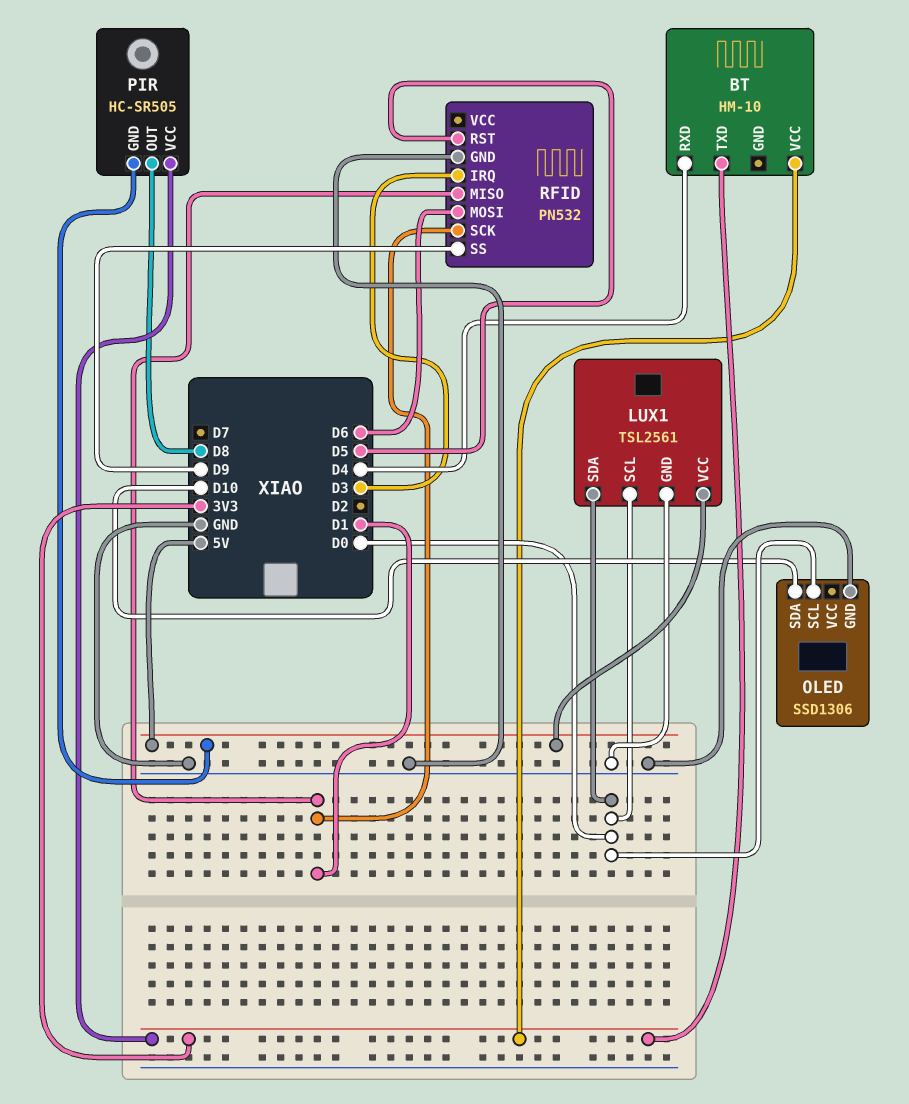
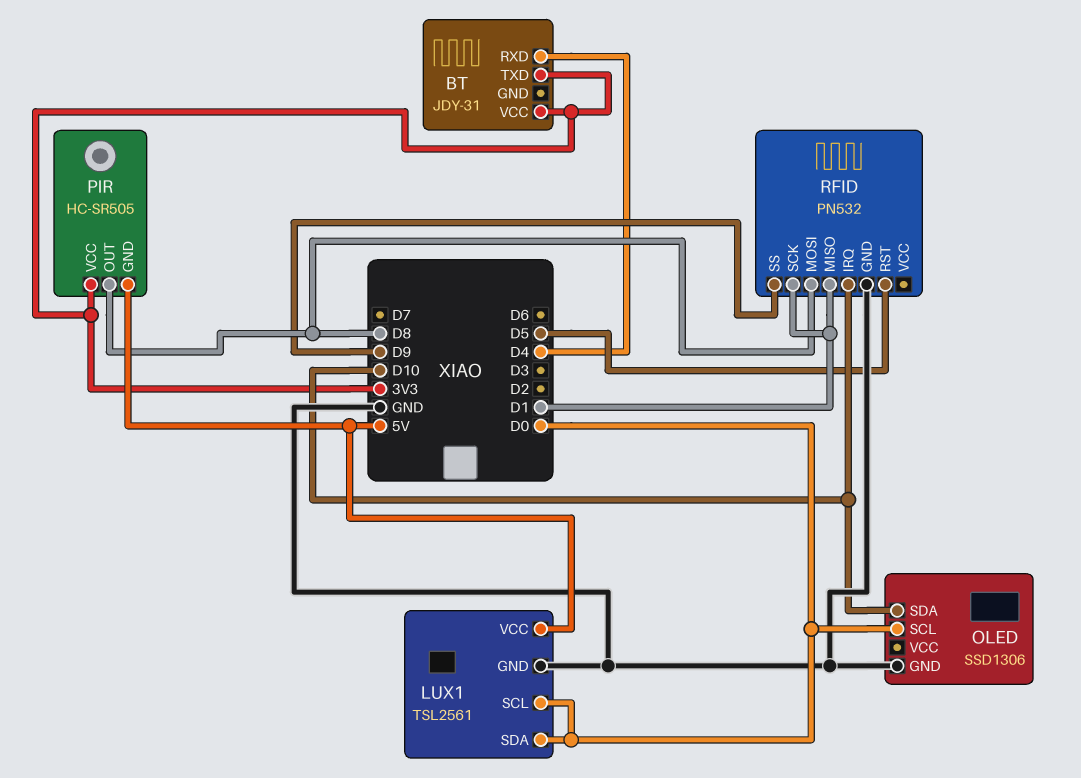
BT: HM-10 -> JDY-31
RFID pin IRQ: D3 -> D10
RFID pin MOSI: D6 -> D8

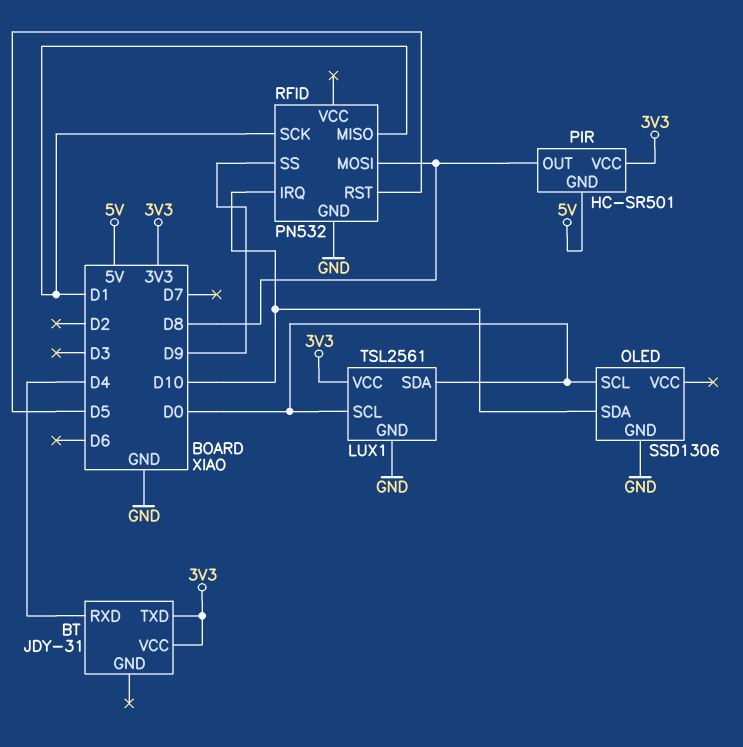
LUX1 pin VCC: 5V -> 3V3
PIR: HC-SR505 -> HC-SR501

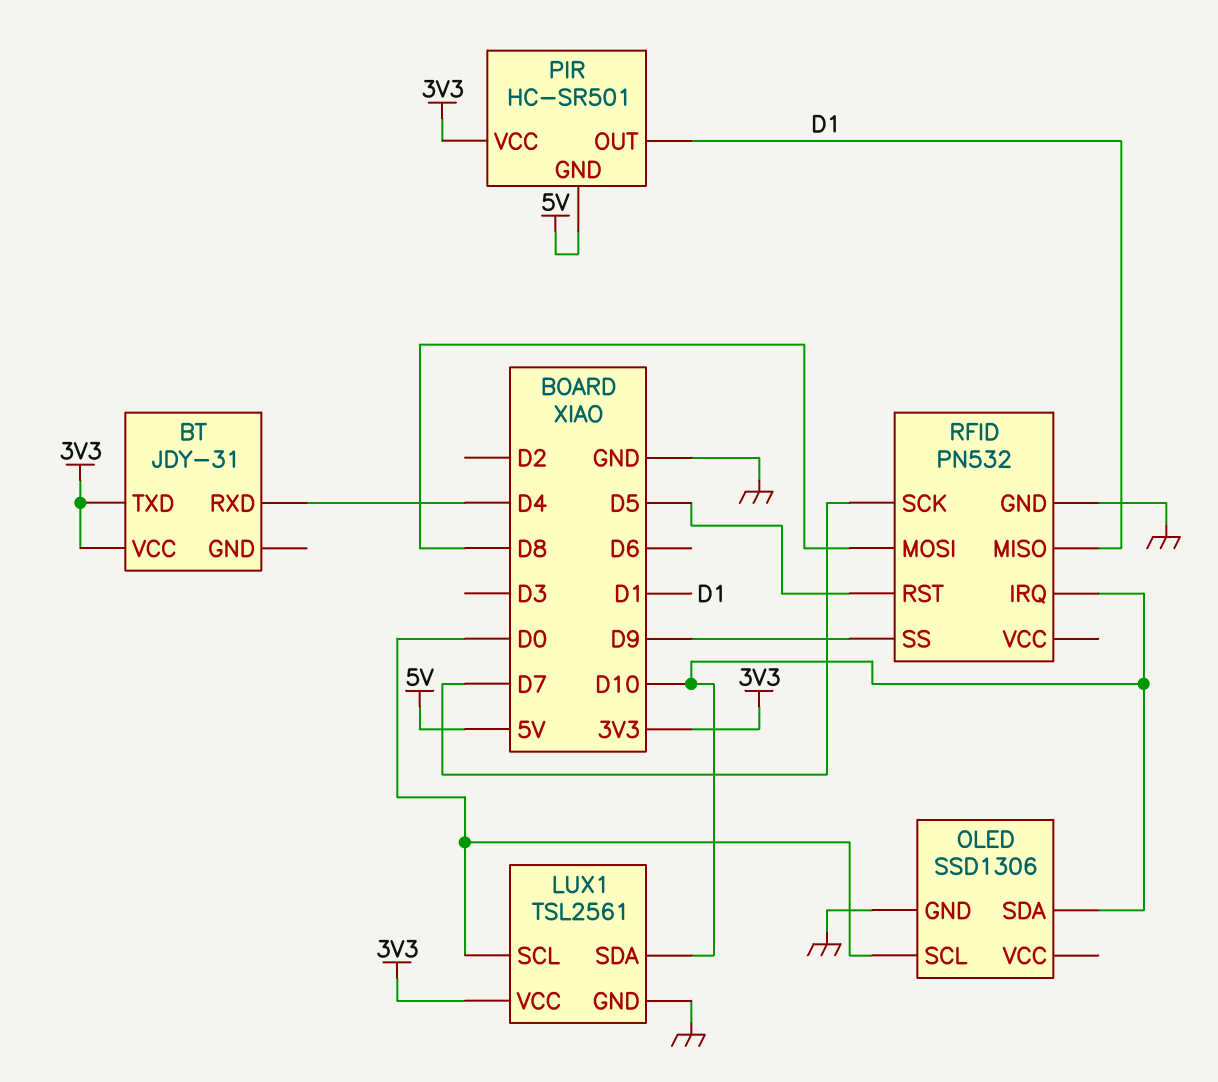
LUX1 pin SDA: D0 -> D10
PIR pin OUT: D8 -> D1
RFID pin SCK: D1 -> D7

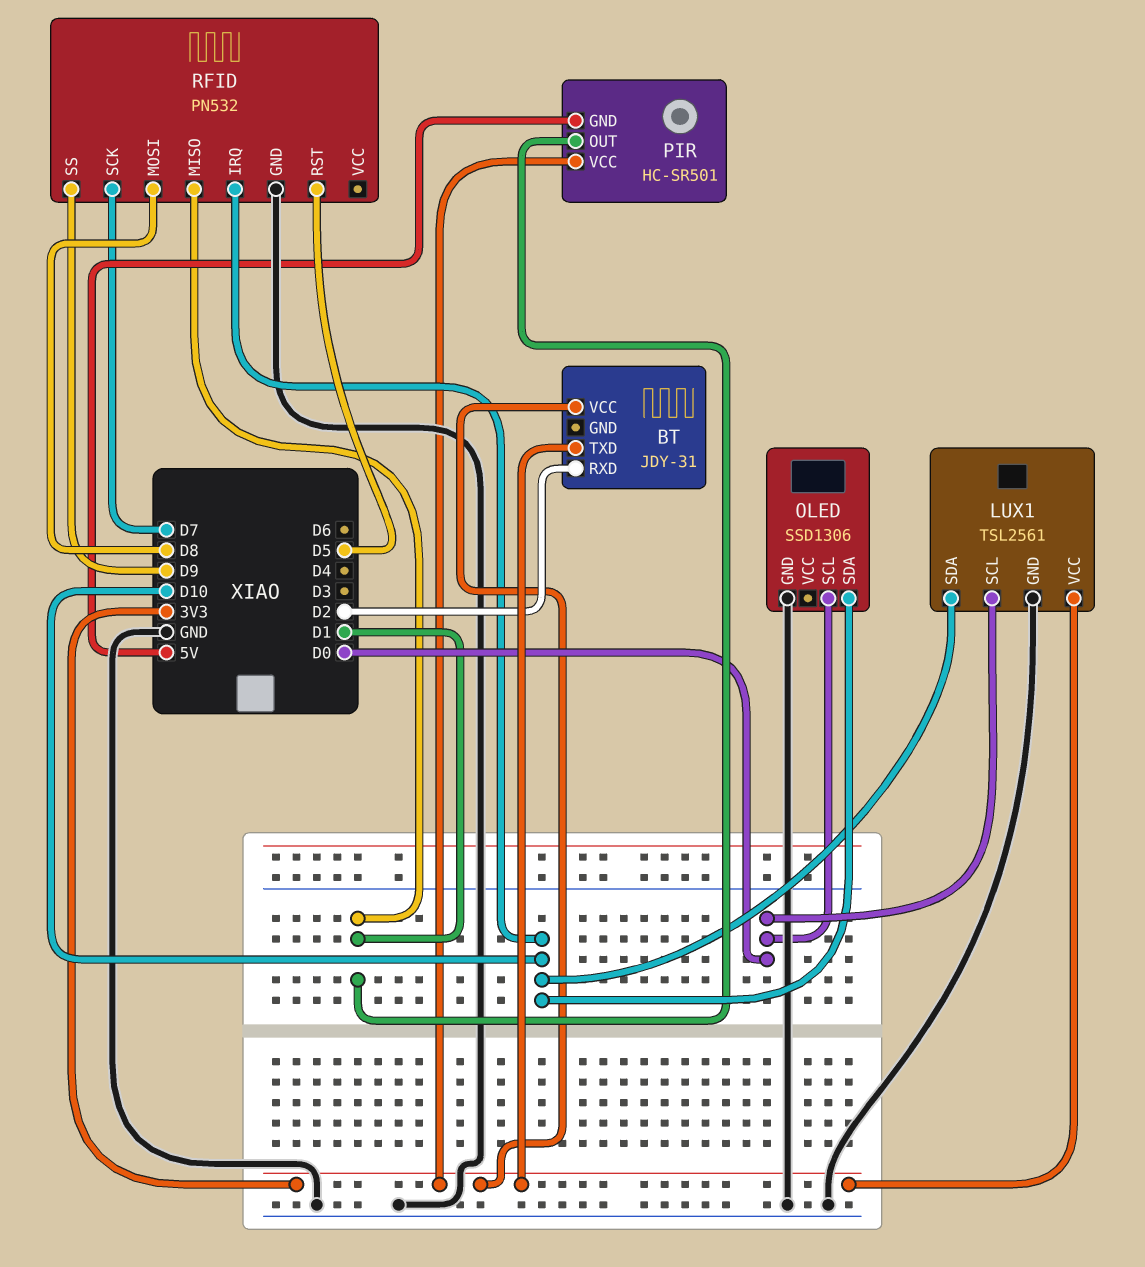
BT pin RXD: D4 -> D2

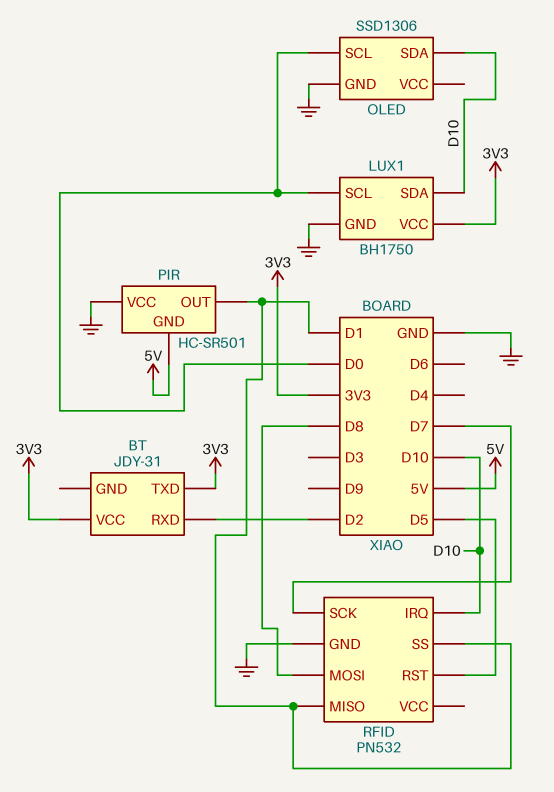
LUX1: TSL2561 -> BH1750
PIR pin VCC: 3V3 -> GND
RFID pin SS: D9 -> D1

